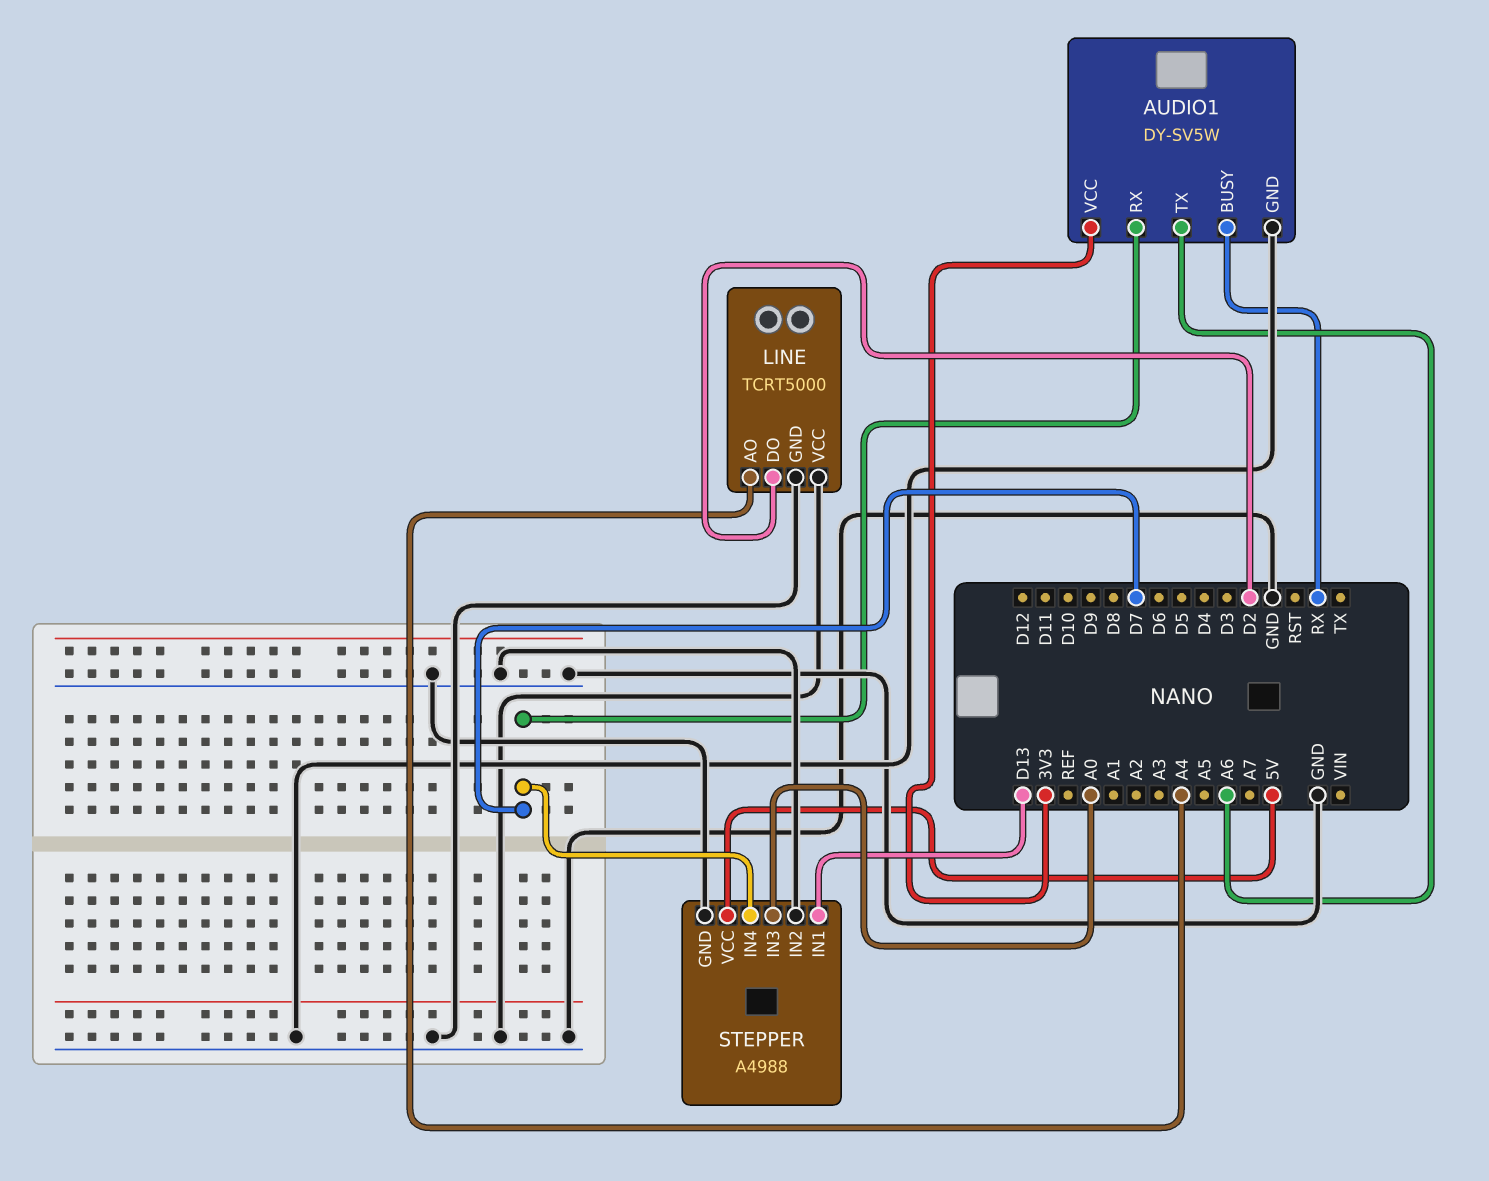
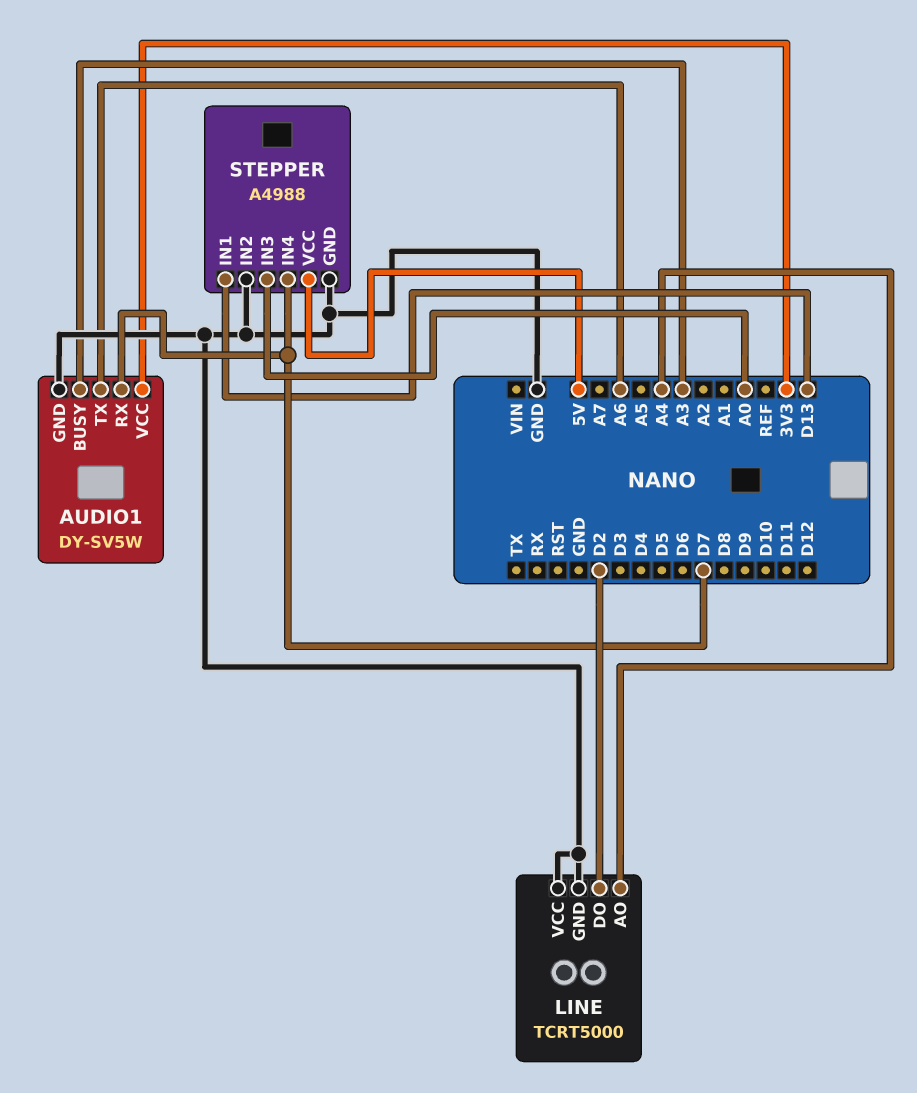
AUDIO1 pin BUSY: RX -> A3

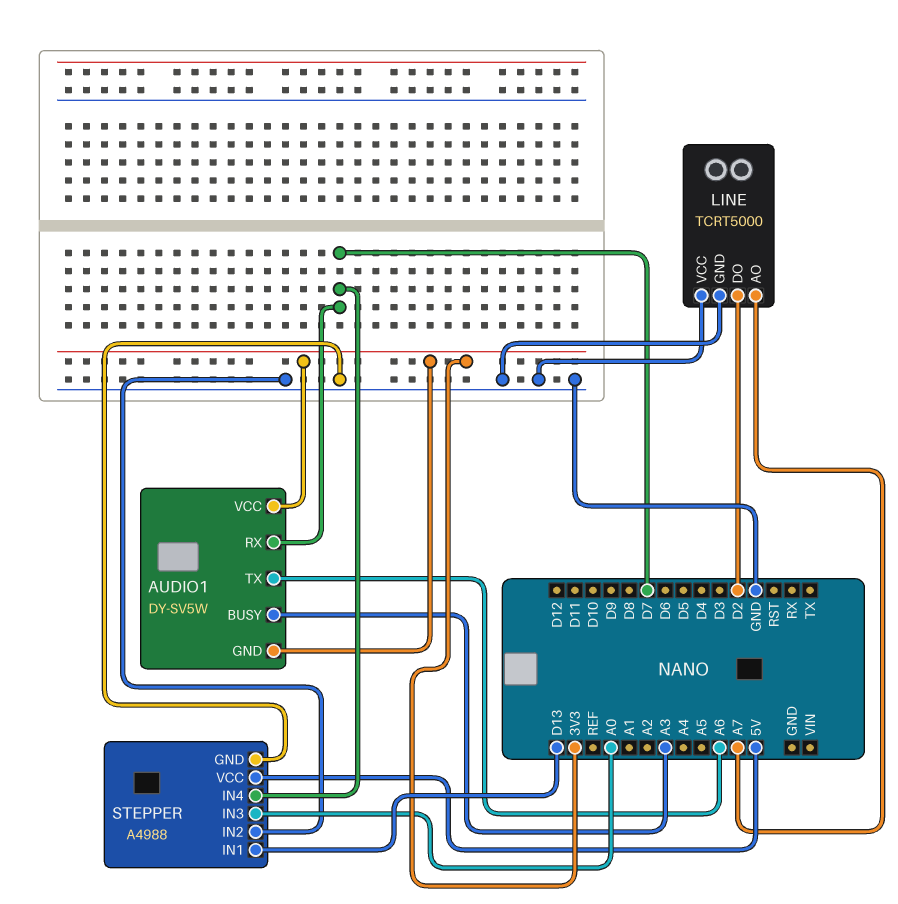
AUDIO1 pin GND: GND -> 3V3
LINE pin AO: A4 -> A7

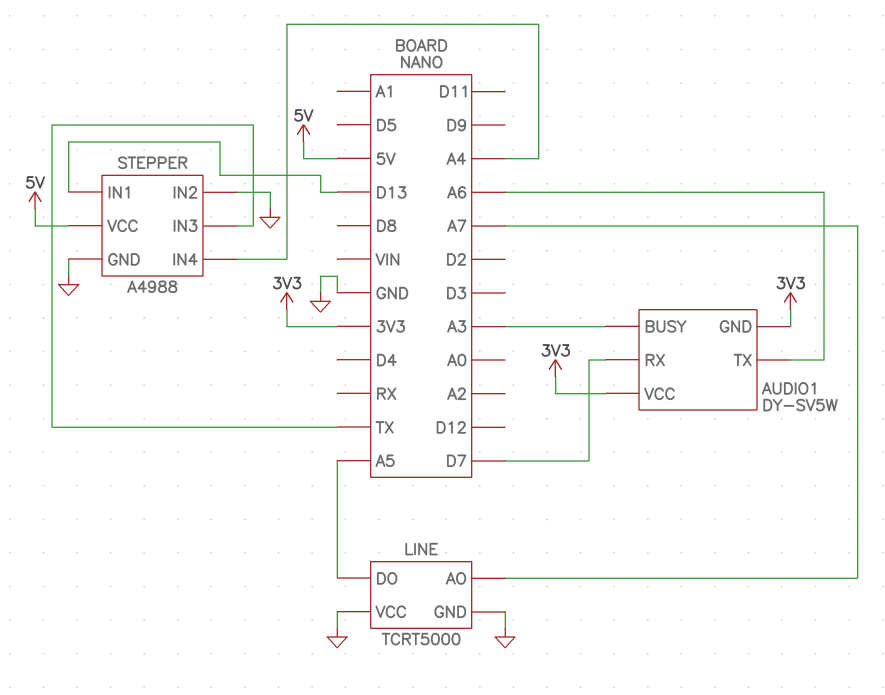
LINE pin DO: D2 -> A5
STEPPER pin IN3: A0 -> TX
STEPPER pin IN4: D7 -> A4

